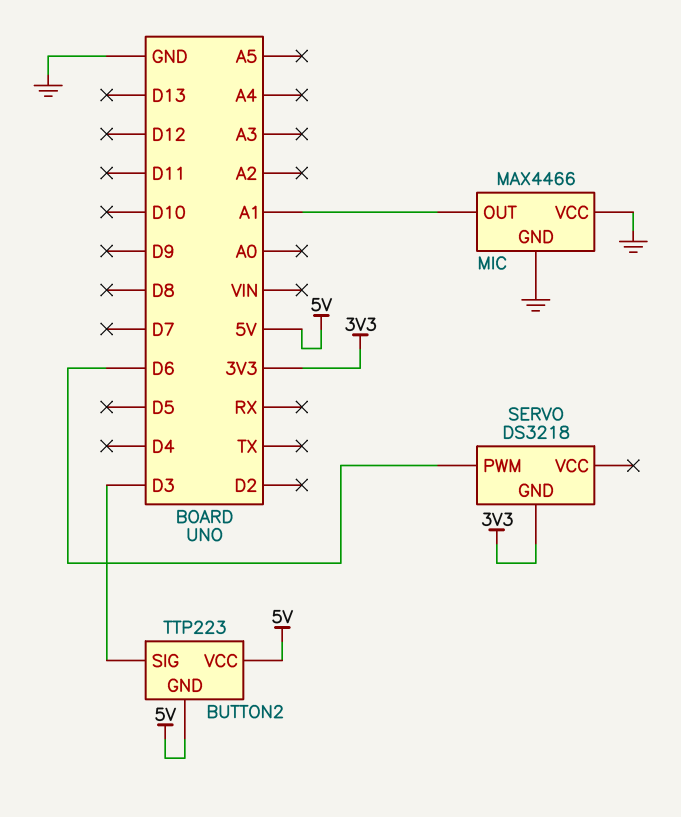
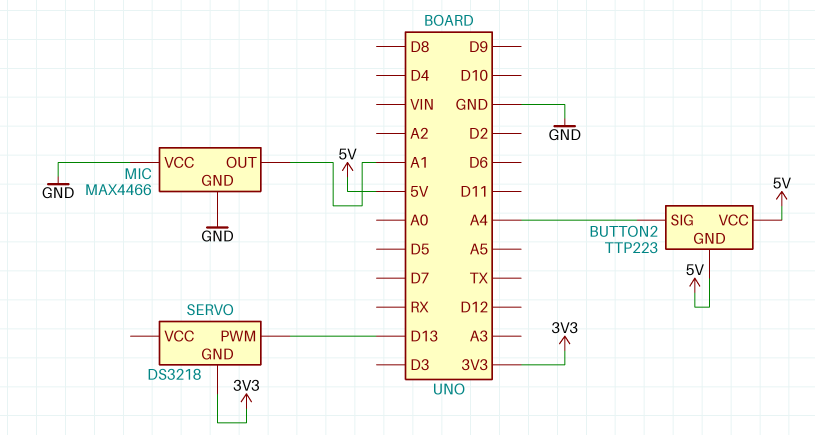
BUTTON2 pin SIG: D3 -> A4
SERVO pin PWM: D6 -> D13

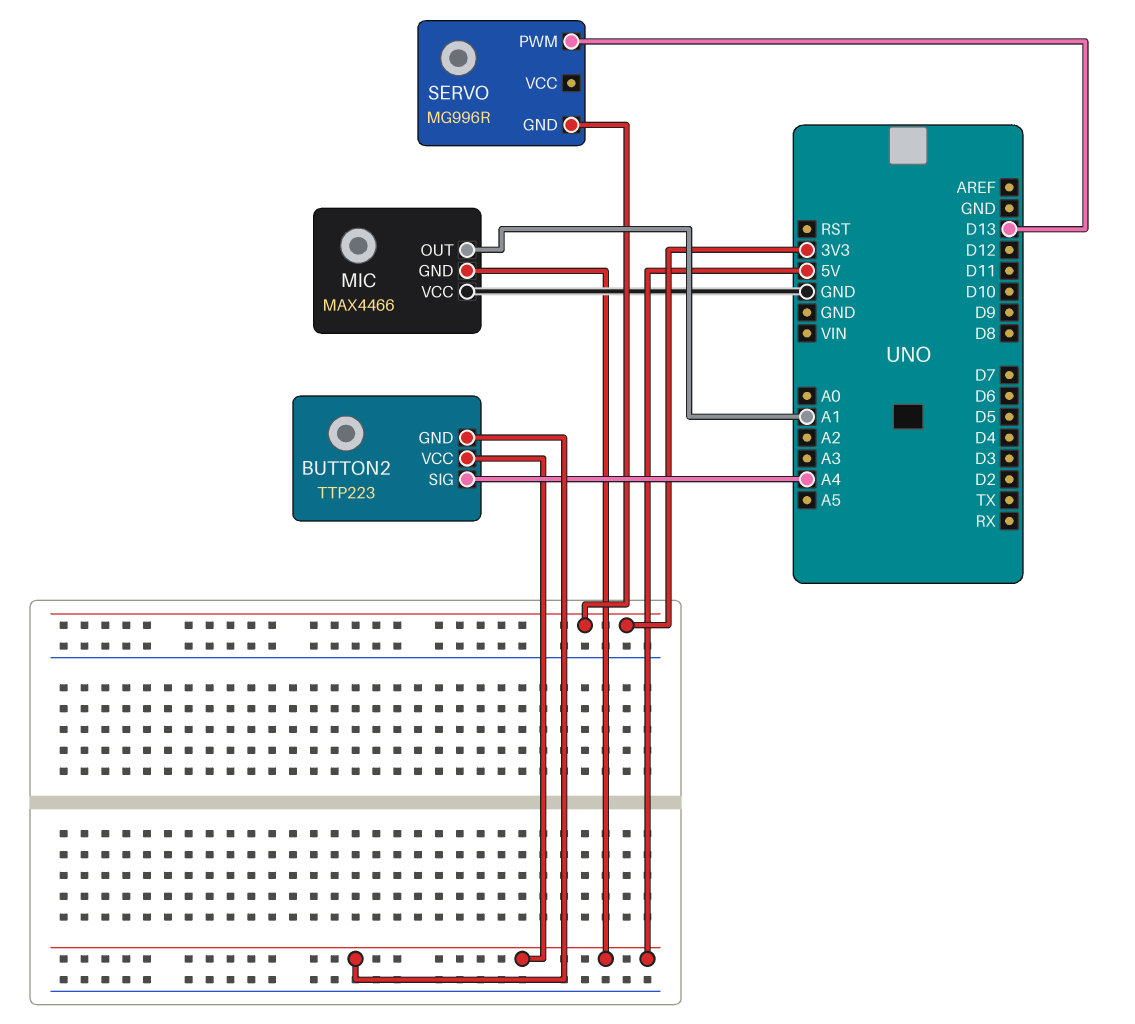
MIC pin GND: GND -> 5V
SERVO: DS3218 -> MG996R

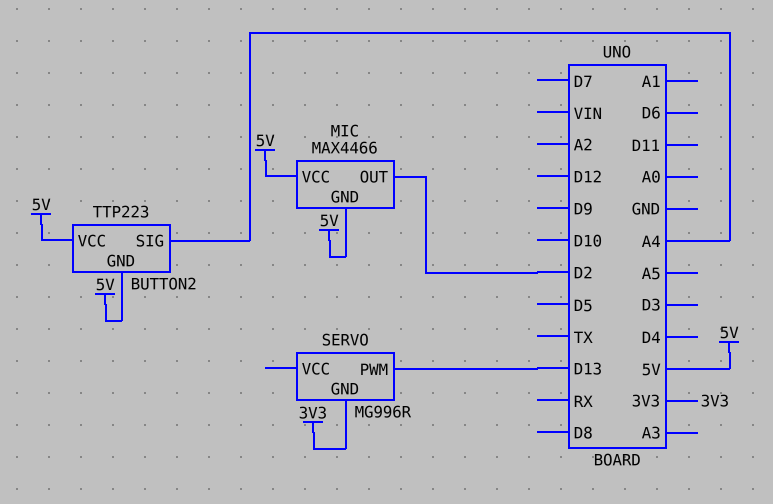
MIC pin OUT: A1 -> D2
MIC pin VCC: GND -> 5V

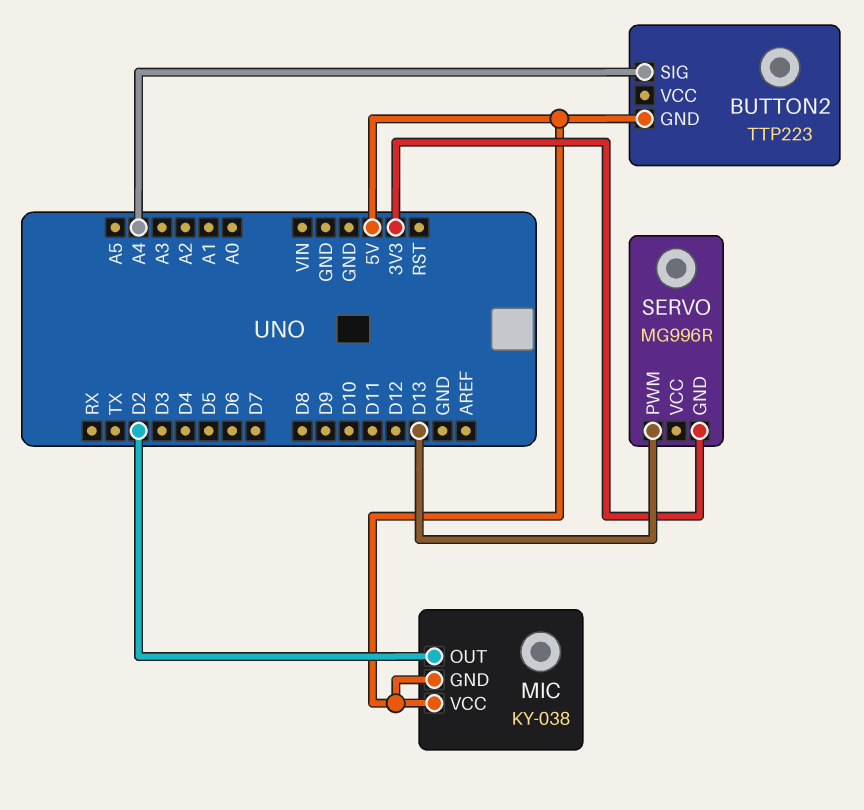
BUTTON2 pin VCC: 5V -> none
MIC: MAX4466 -> KY-038

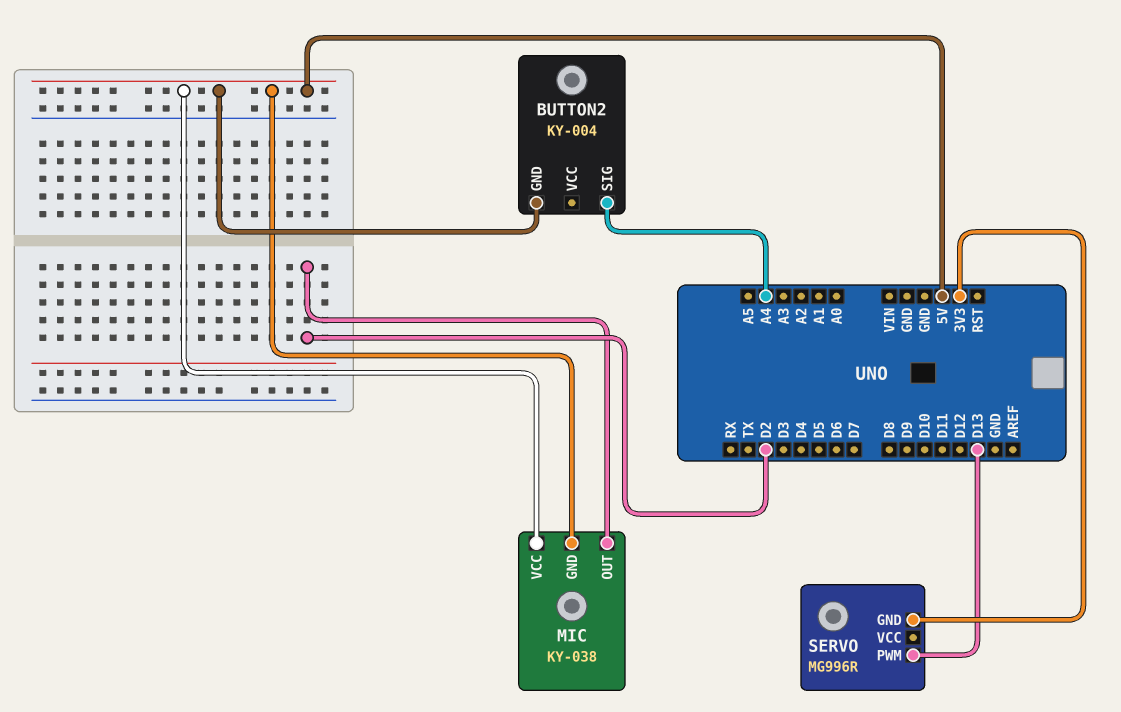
BUTTON2: TTP223 -> KY-004

